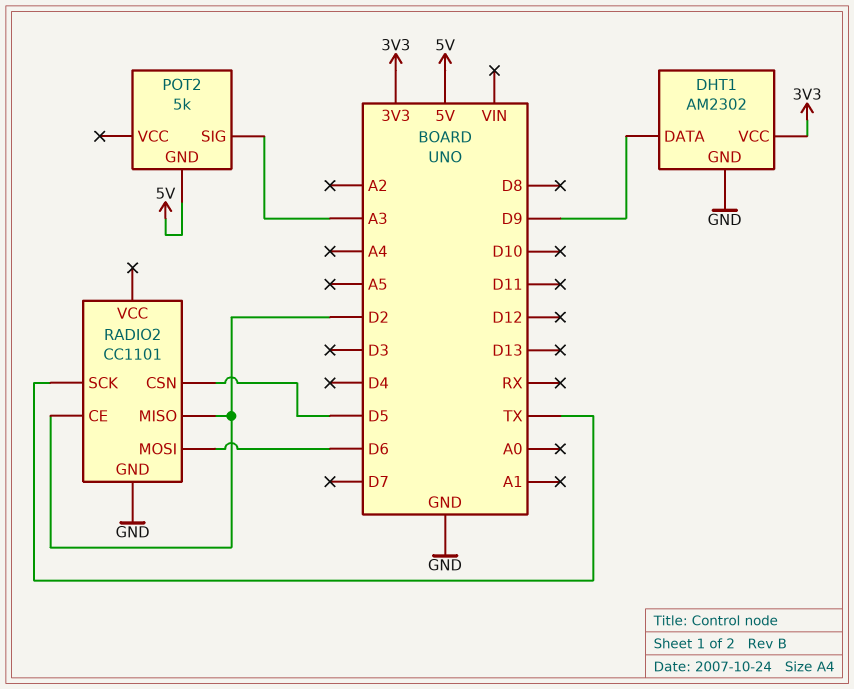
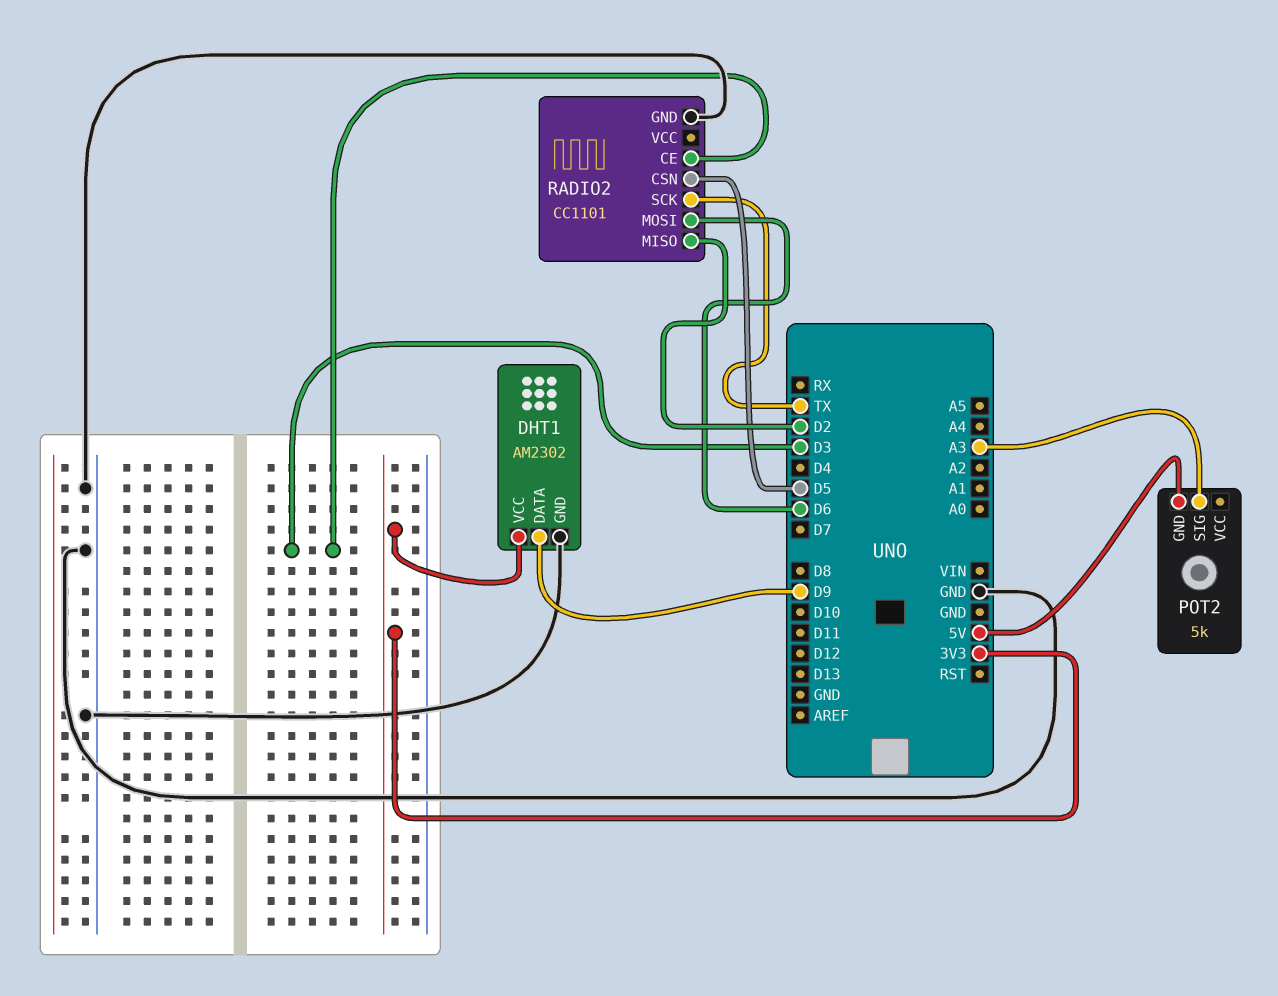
RADIO2 pin CE: D2 -> D3

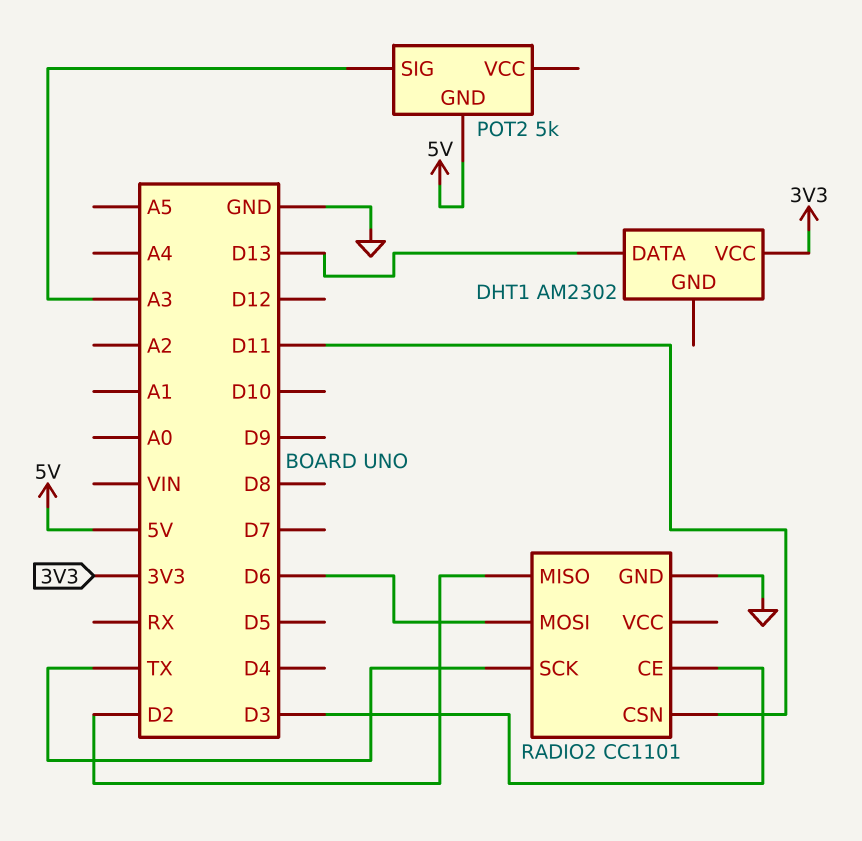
DHT1 pin DATA: D9 -> D13
DHT1 pin GND: GND -> none
RADIO2 pin CSN: D5 -> D11

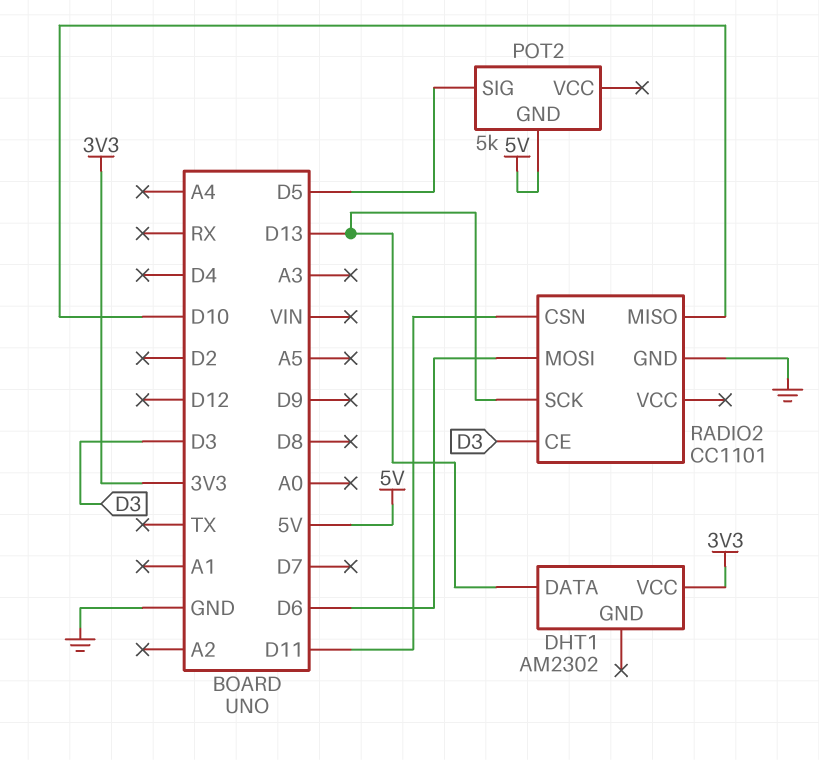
POT2 pin SIG: A3 -> D5
RADIO2 pin MISO: D2 -> D10
RADIO2 pin SCK: TX -> D13

